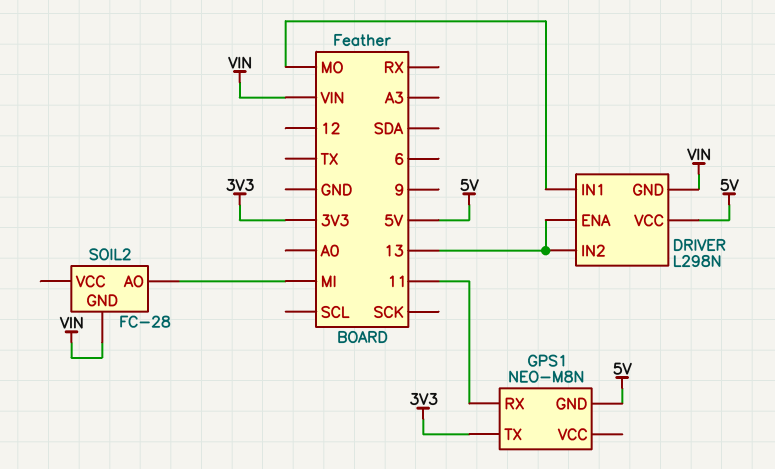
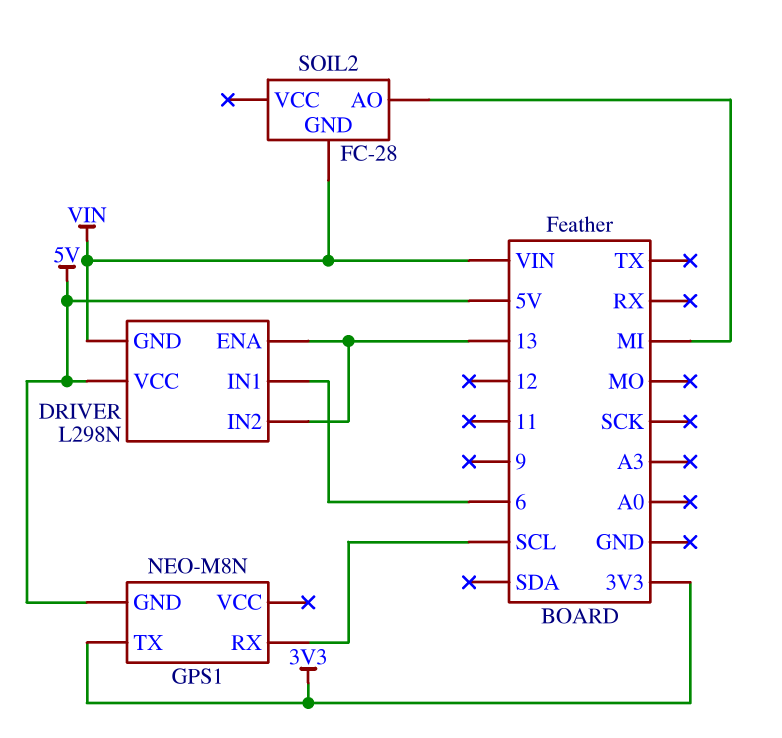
DRIVER pin IN1: MO -> 6
GPS1 pin RX: 11 -> SCL

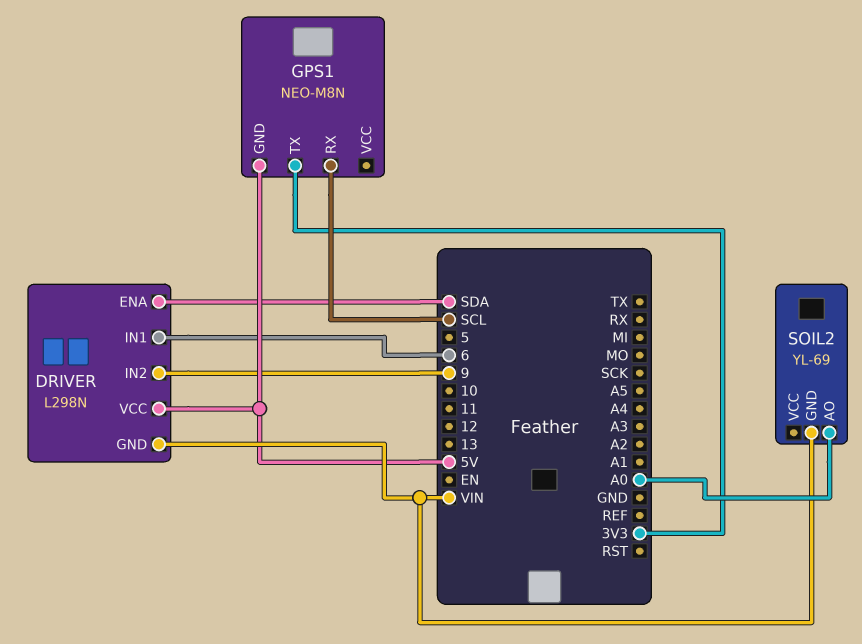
DRIVER pin ENA: 13 -> SDA
DRIVER pin IN2: 13 -> 9
SOIL2: FC-28 -> YL-69
SOIL2 pin AO: MI -> A0

